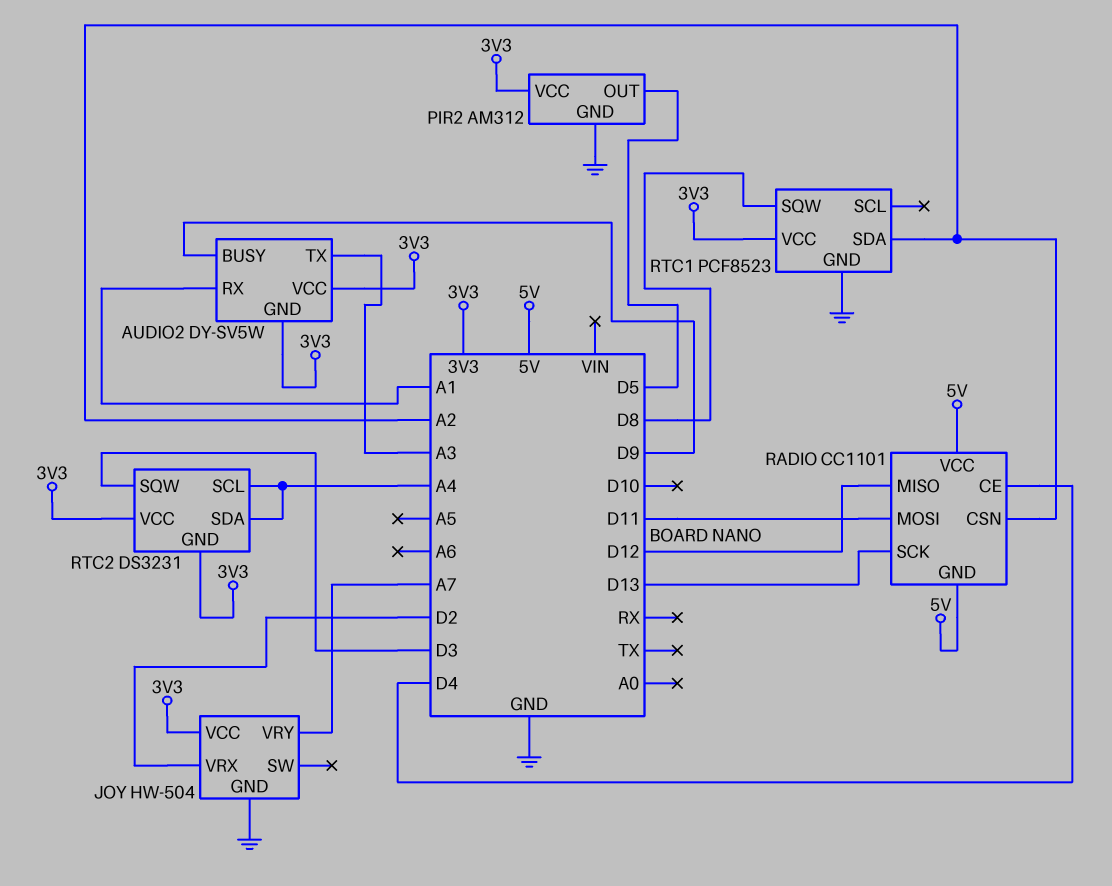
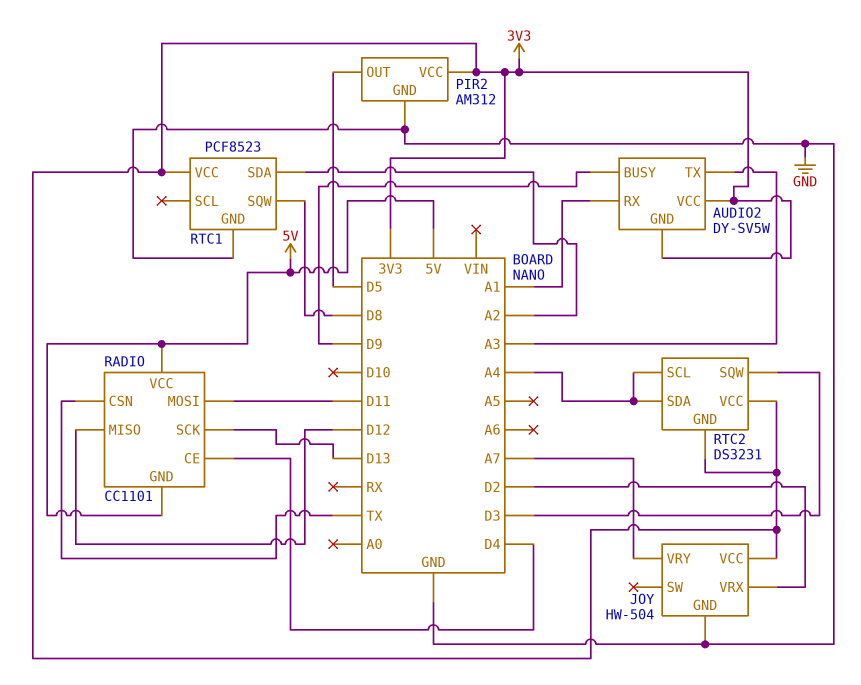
RADIO pin CSN: A2 -> TX

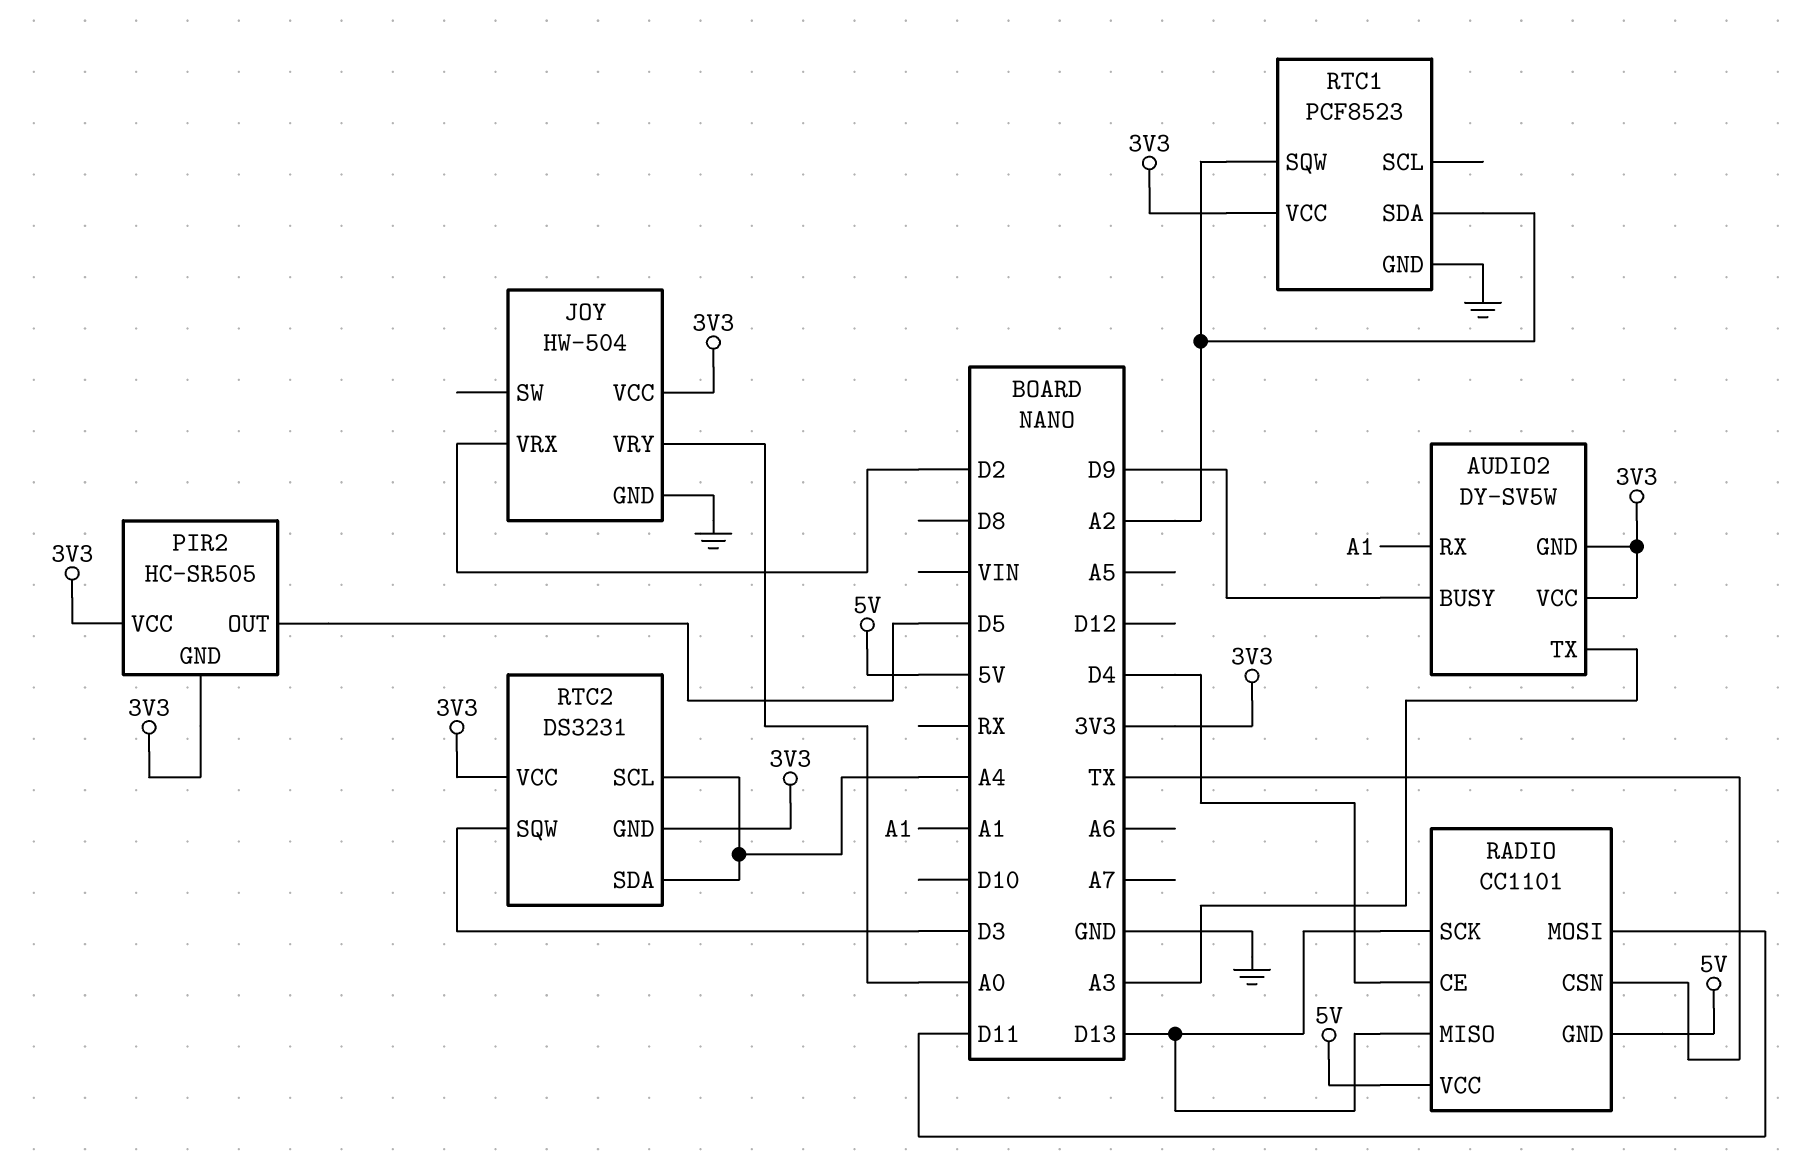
JOY pin VRY: A7 -> A0
PIR2: AM312 -> HC-SR505
PIR2 pin GND: GND -> 3V3
RADIO pin MISO: D12 -> D13
RTC1 pin SQW: D8 -> A2

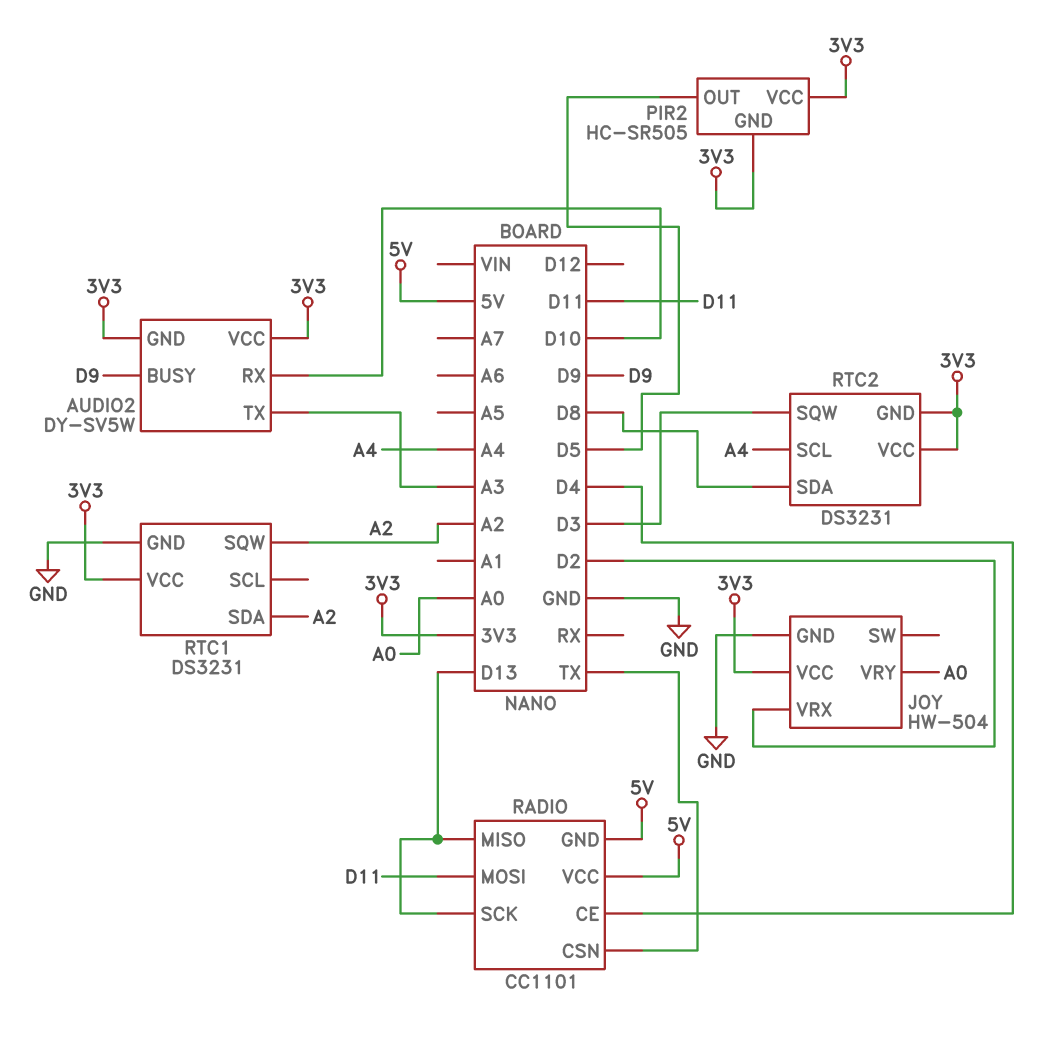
AUDIO2 pin RX: A1 -> D10
RTC1: PCF8523 -> DS3231
RTC2 pin SDA: A4 -> D8

